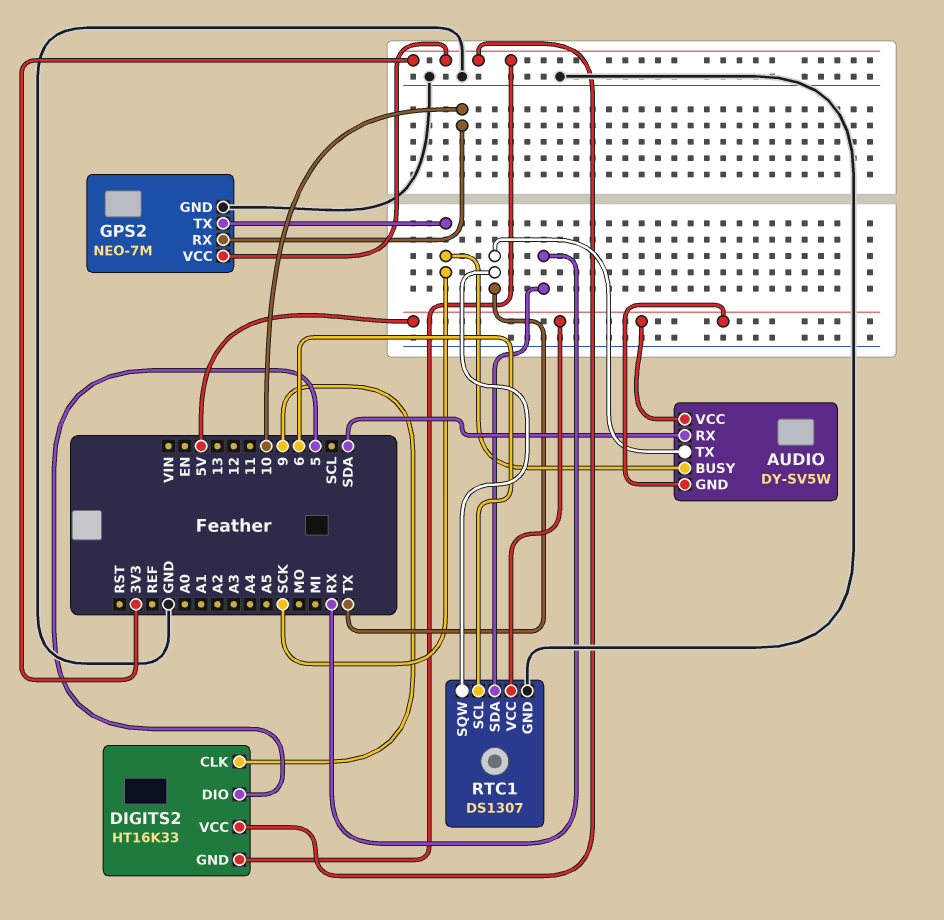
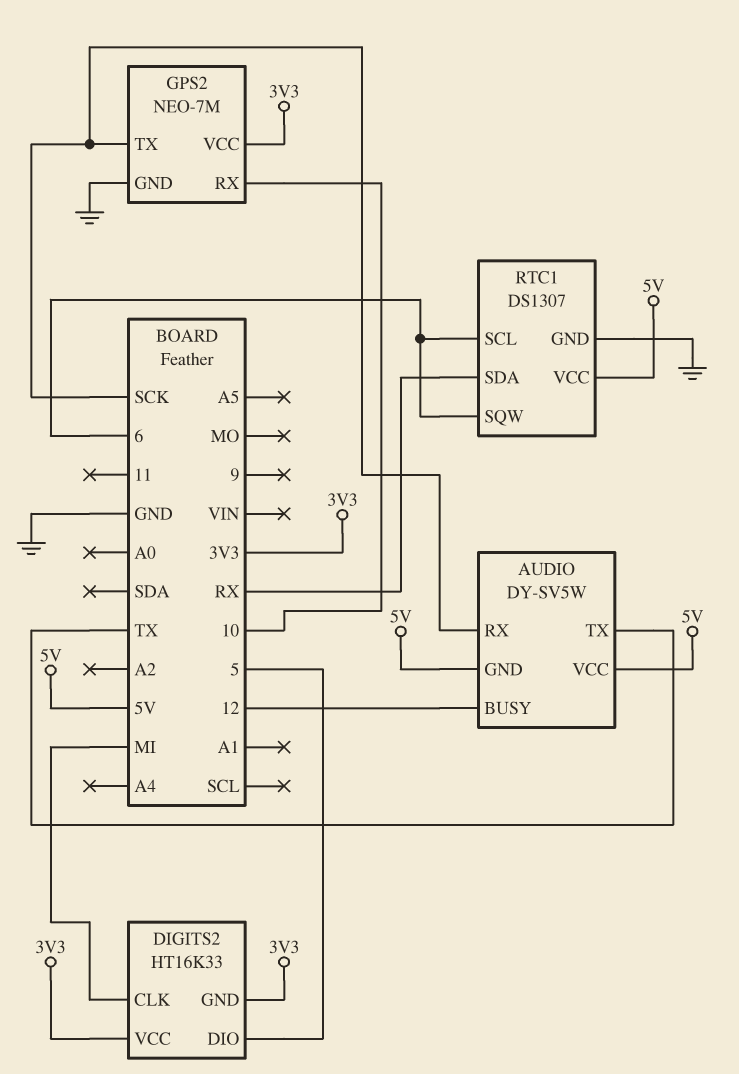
AUDIO pin BUSY: SCK -> 12
AUDIO pin RX: SDA -> SCK
DIGITS2 pin CLK: 9 -> MI
RTC1 pin SQW: TX -> 6

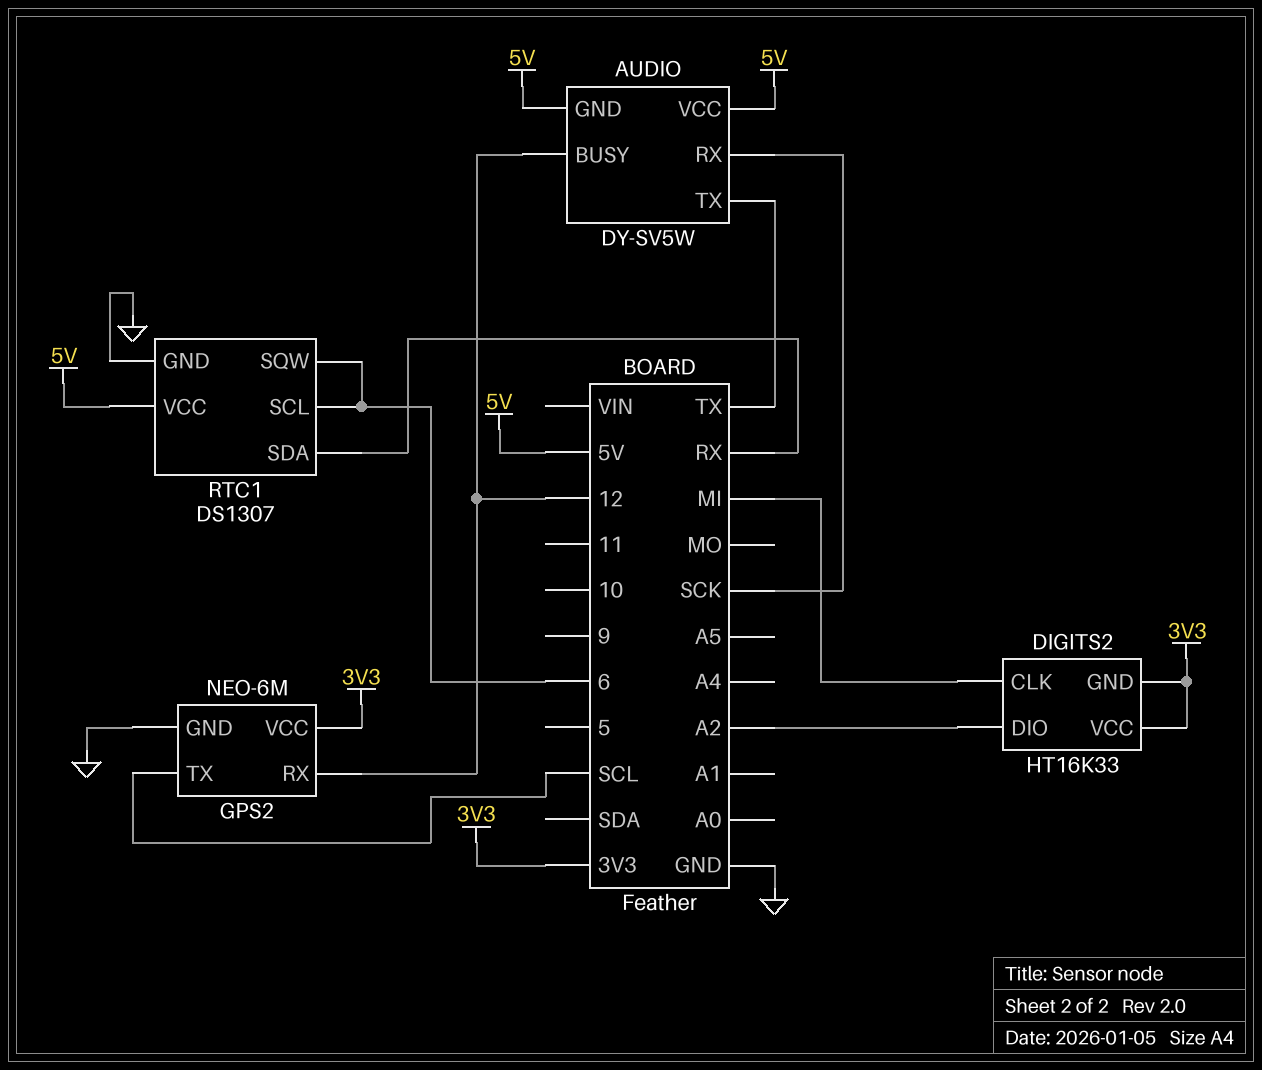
DIGITS2 pin DIO: 5 -> A2
GPS2: NEO-7M -> NEO-6M
GPS2 pin RX: 10 -> 12
GPS2 pin TX: SCK -> SCL

